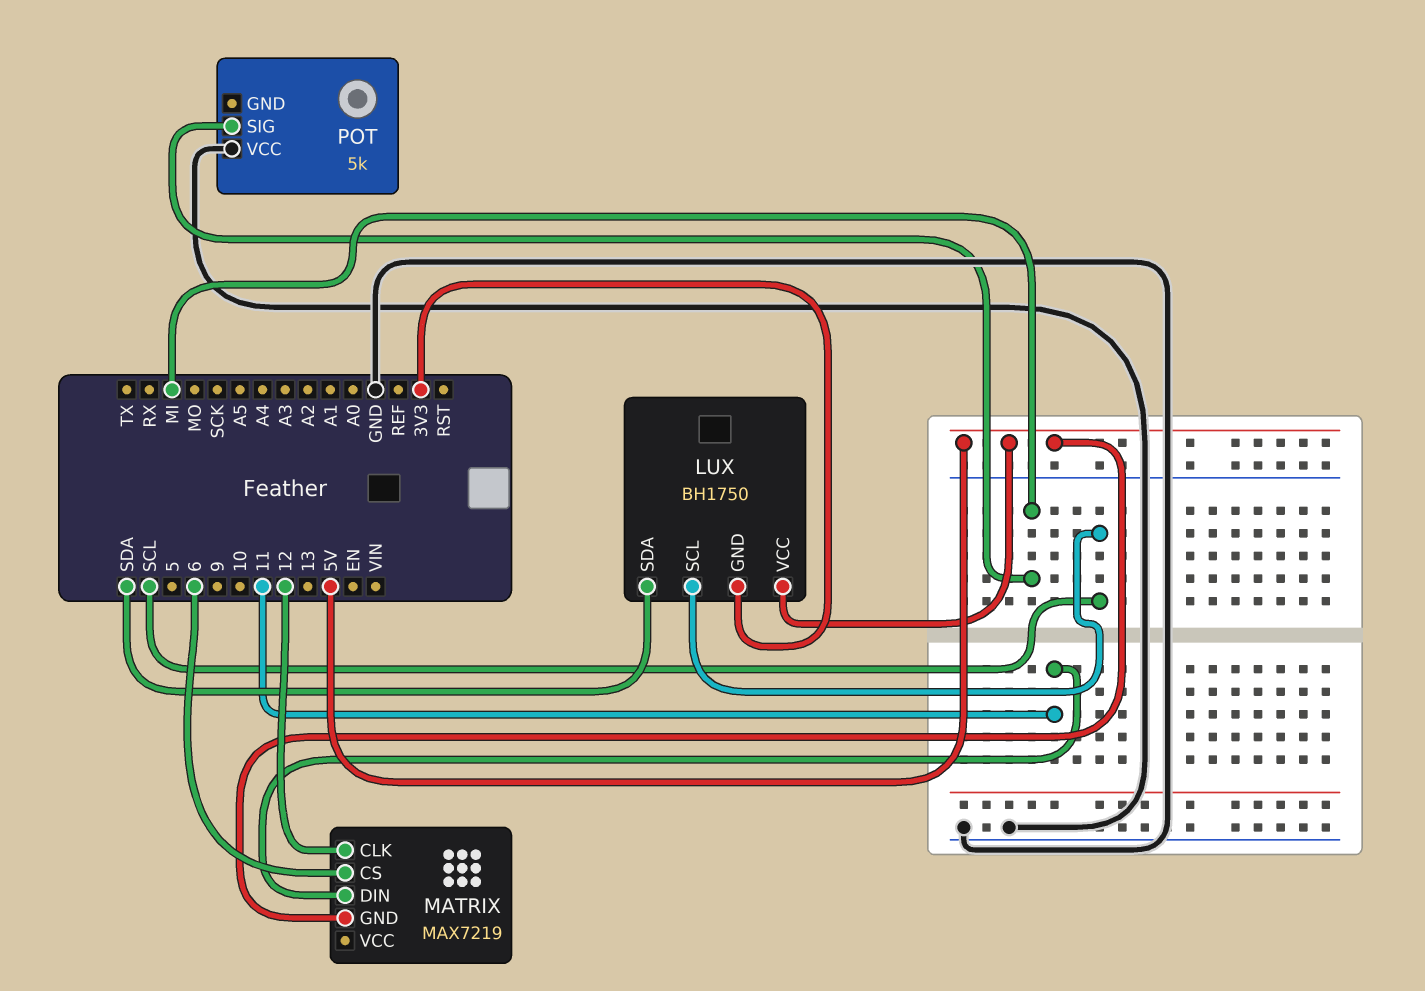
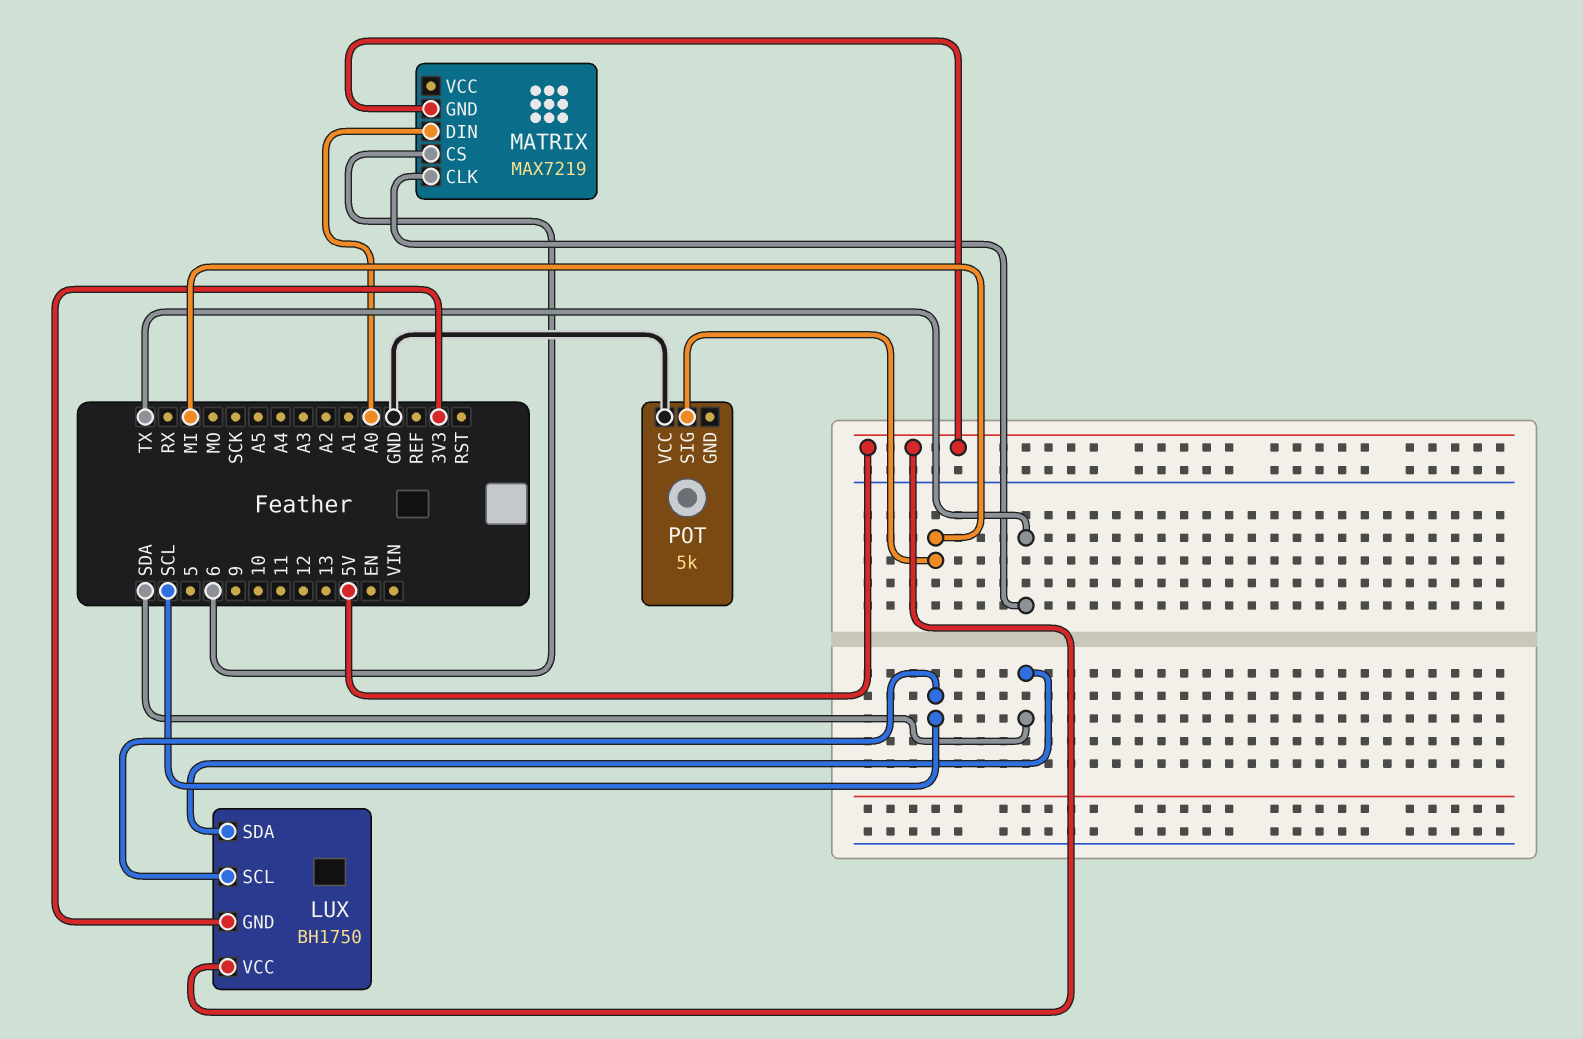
MATRIX pin CLK: 12 -> TX
MATRIX pin DIN: 11 -> A0

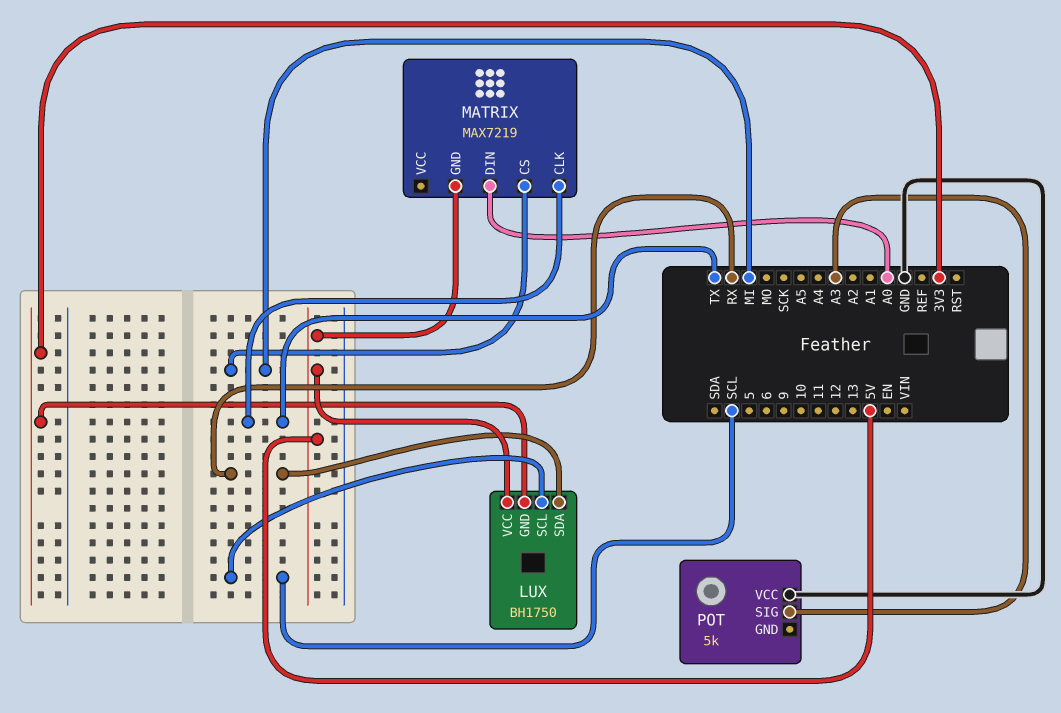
LUX pin SDA: SDA -> RX
MATRIX pin CS: 6 -> MI
POT pin SIG: MI -> A3

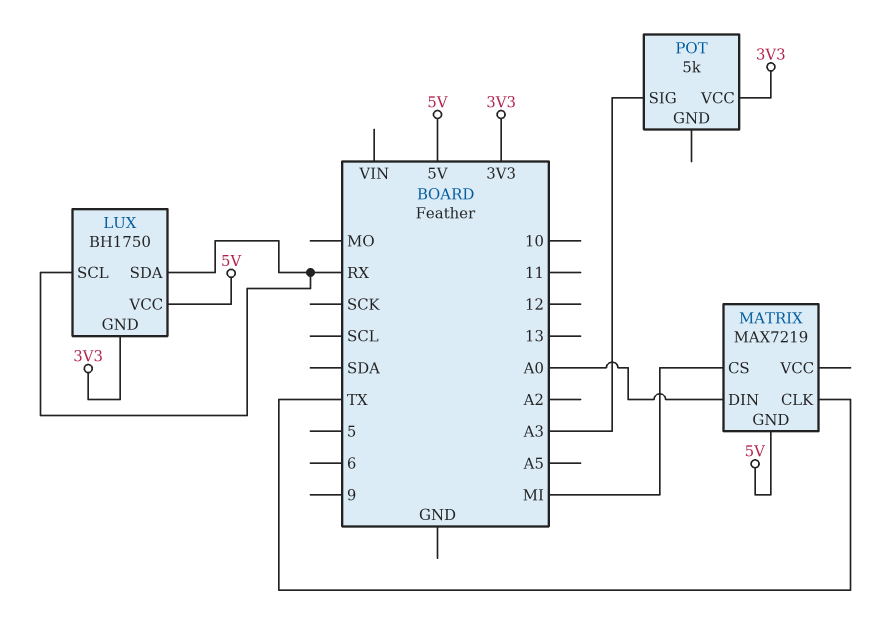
LUX pin SCL: SCL -> RX
POT pin VCC: GND -> 3V3

